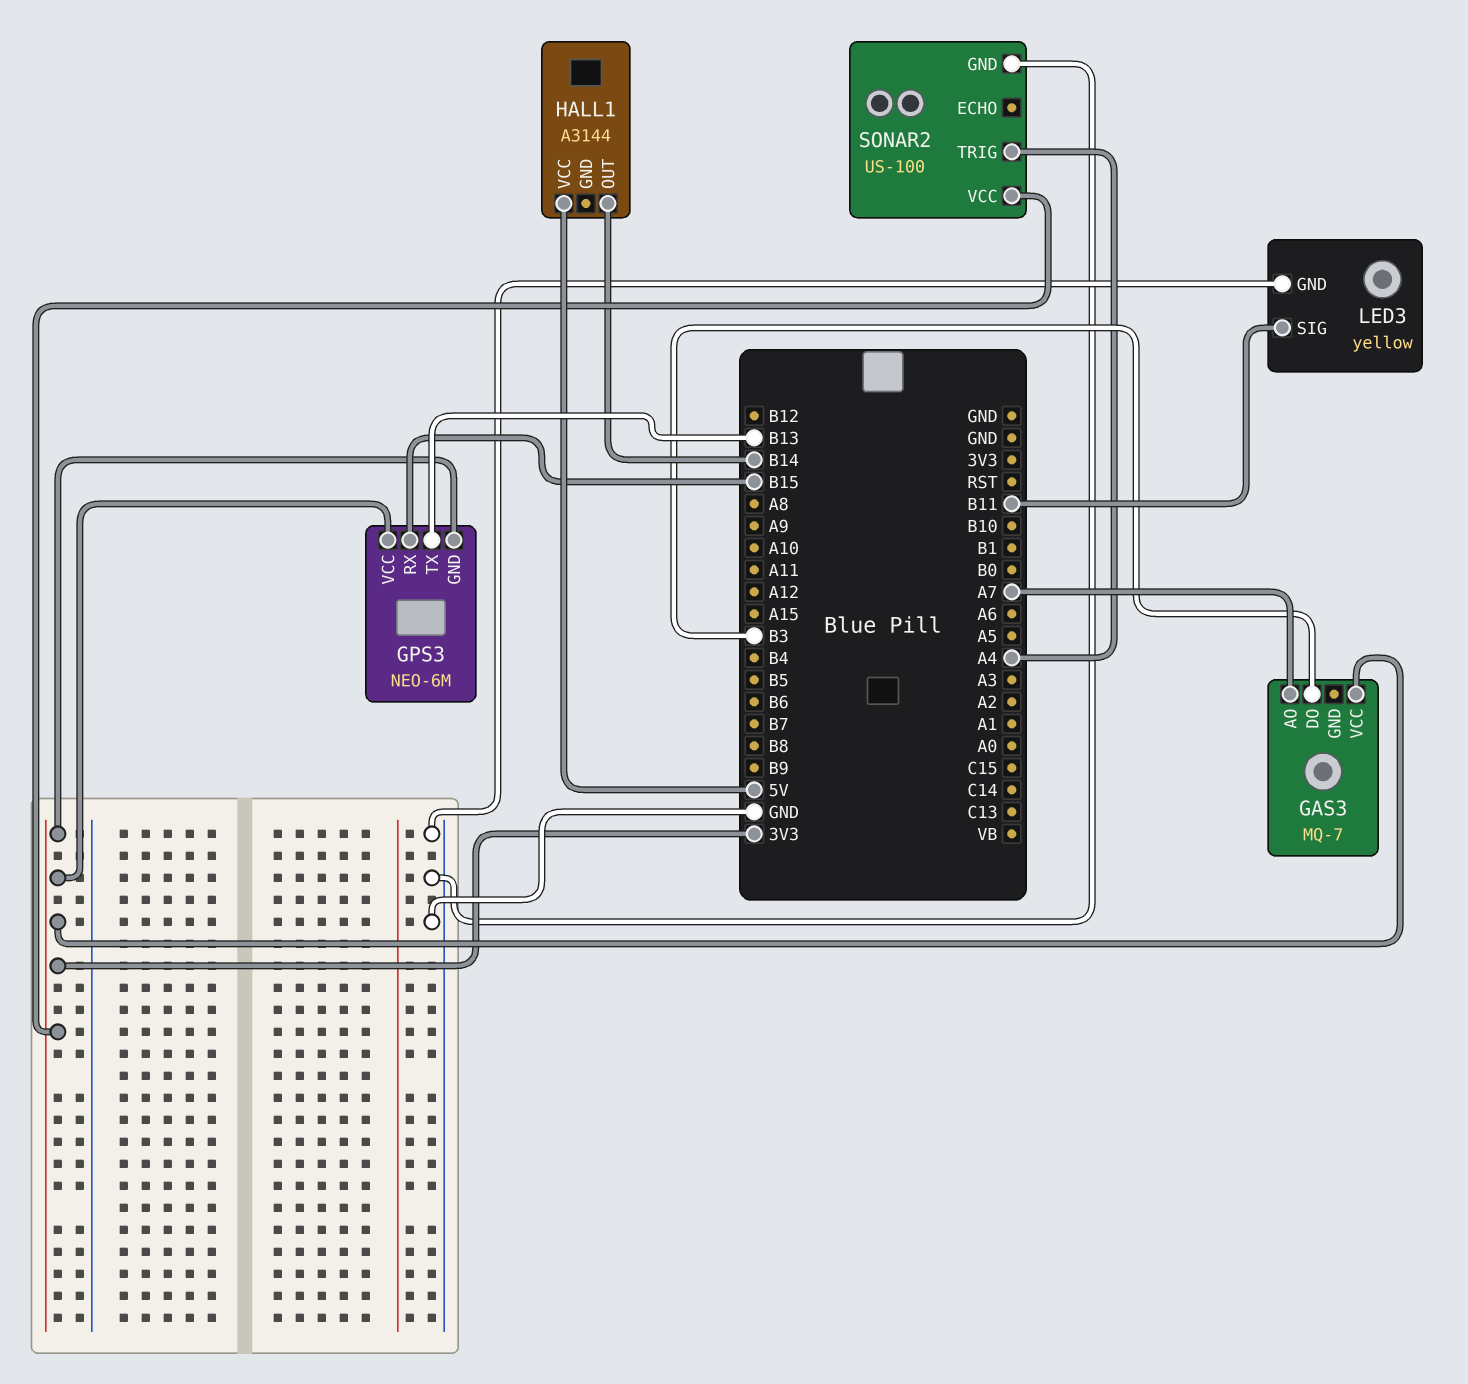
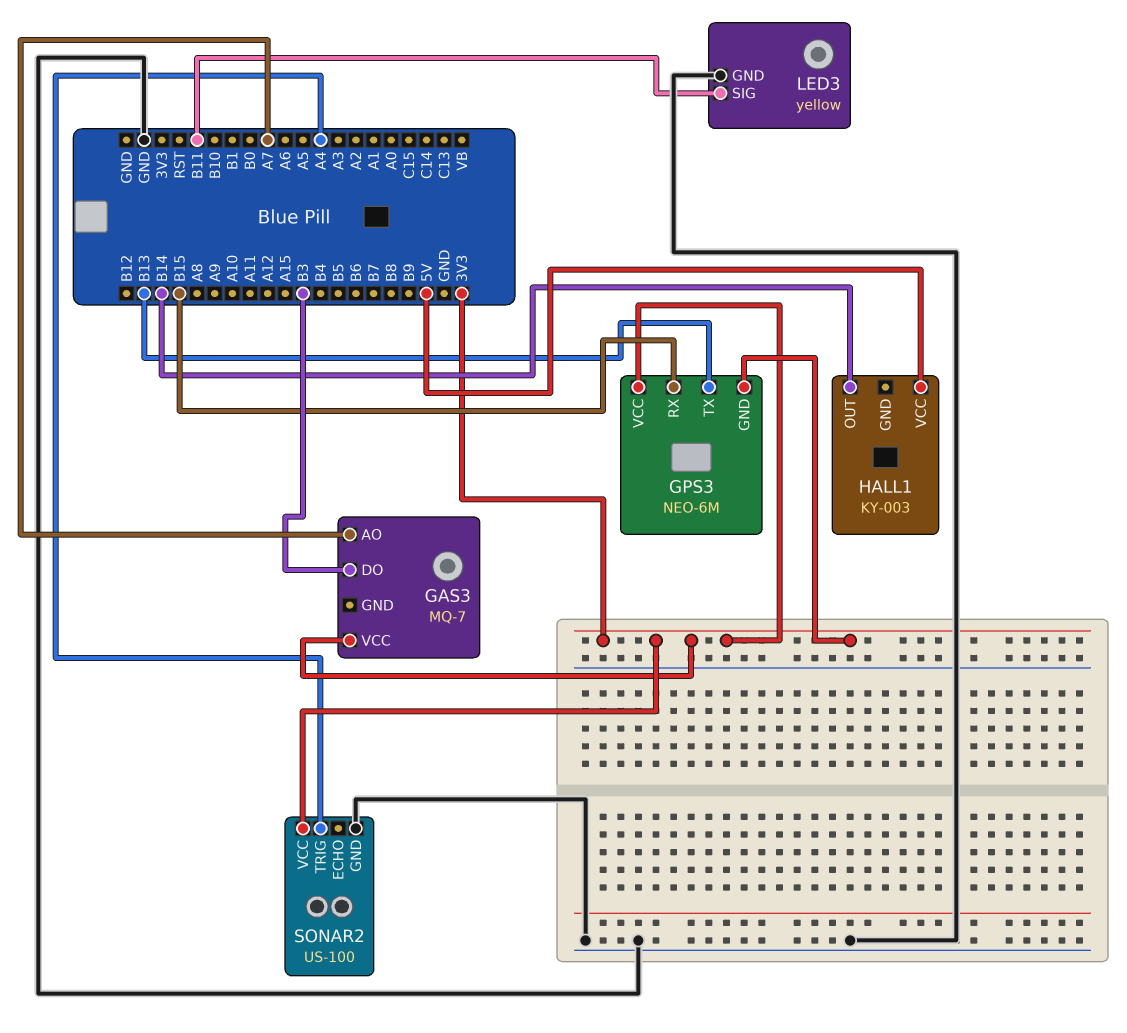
HALL1: A3144 -> KY-003

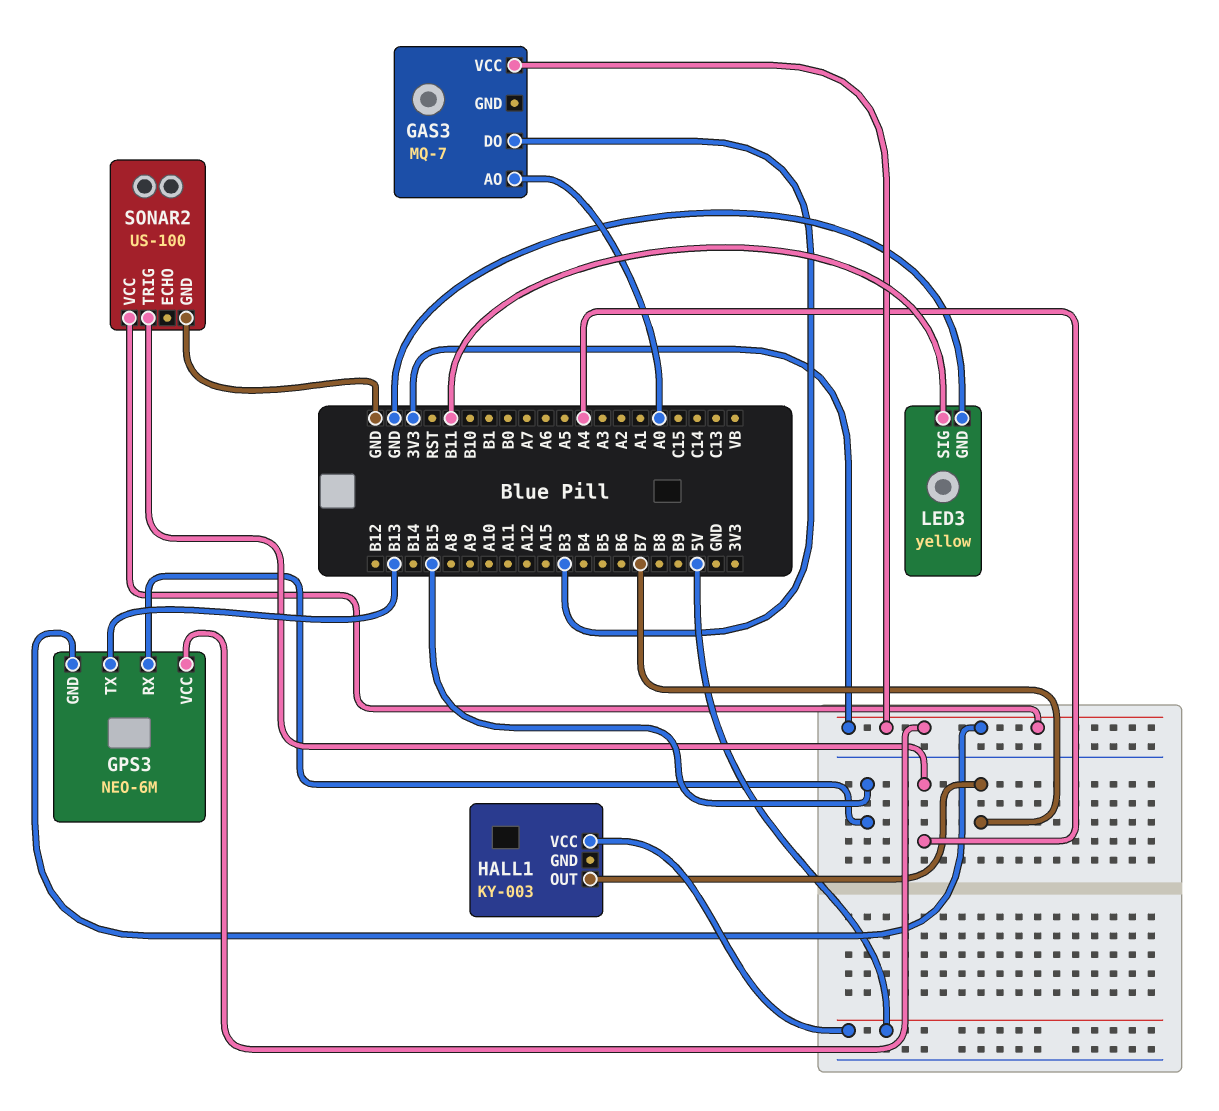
GAS3 pin AO: A7 -> A0
HALL1 pin OUT: B14 -> B7

